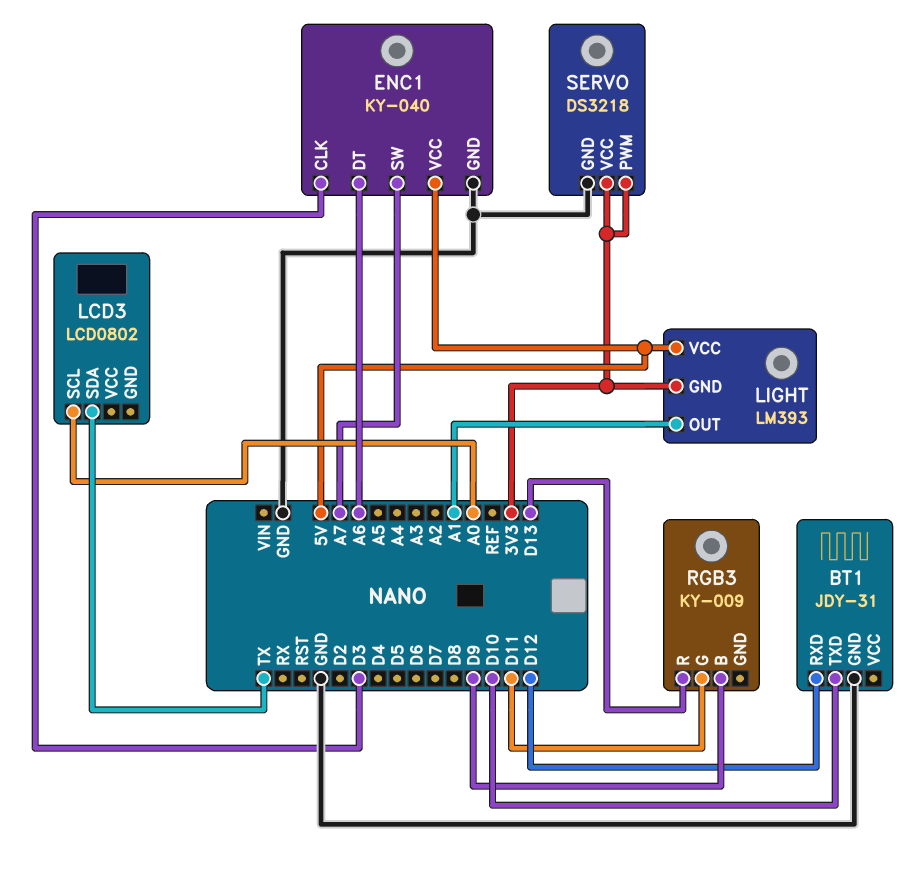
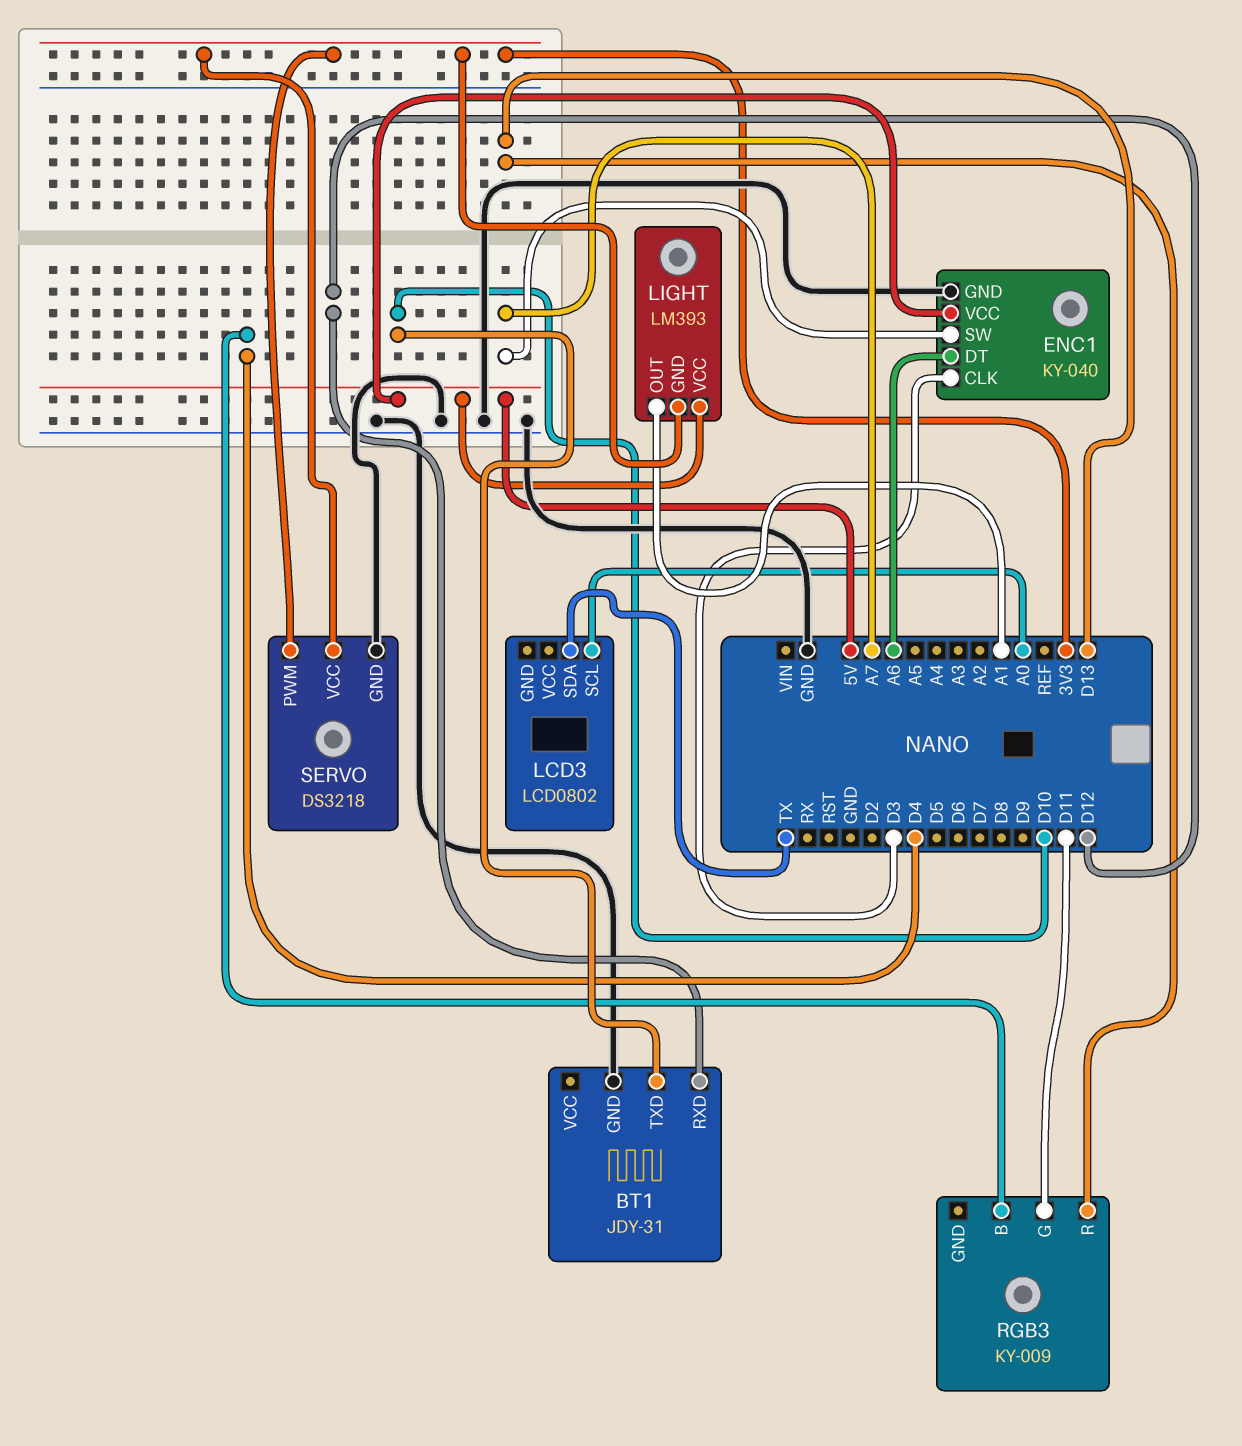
RGB3 pin B: D9 -> D4

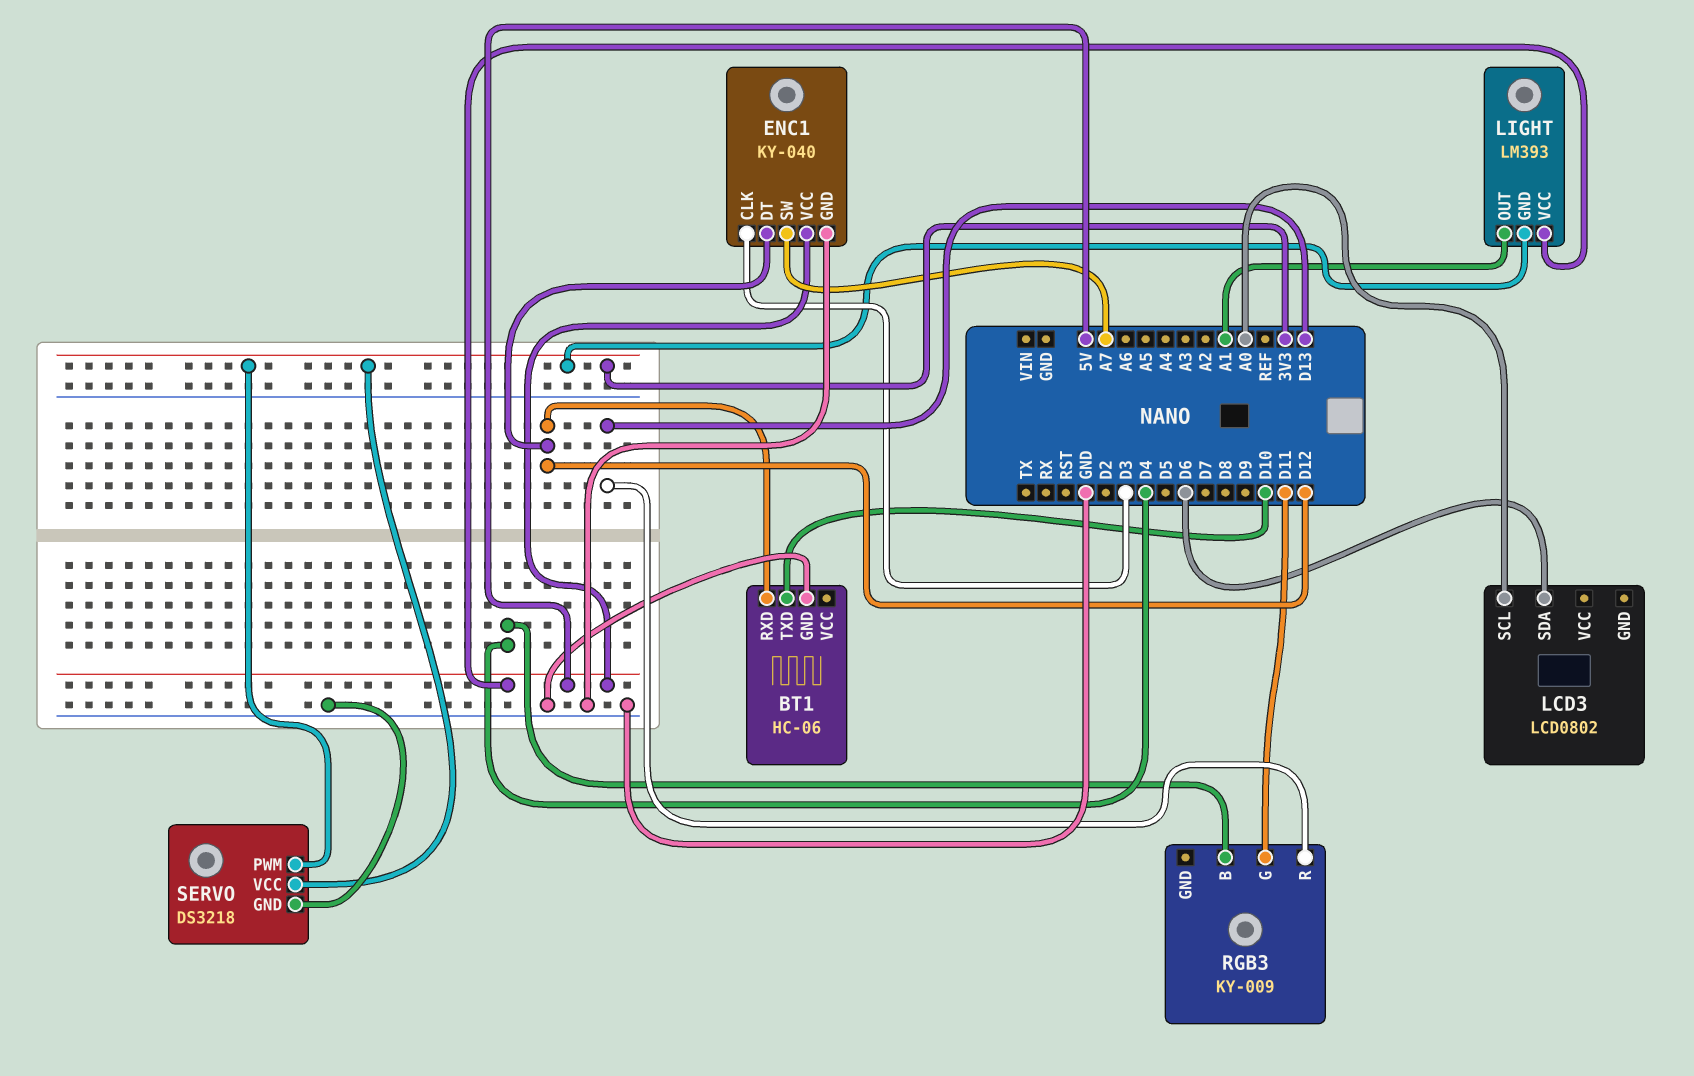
BT1: JDY-31 -> HC-06
ENC1 pin DT: A6 -> D12
LCD3 pin SDA: TX -> D6

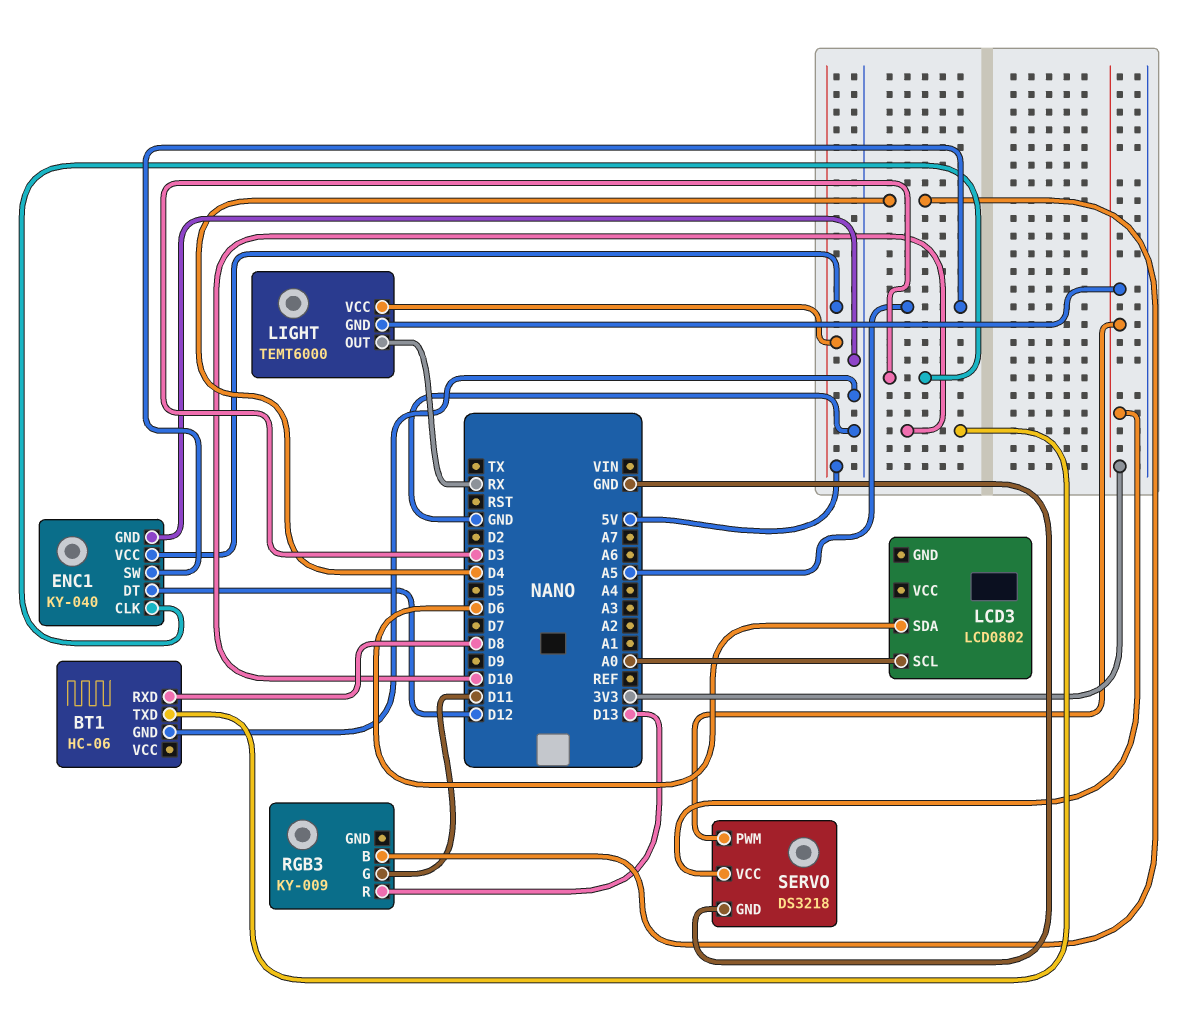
BT1 pin RXD: D12 -> D8
ENC1 pin SW: A7 -> A5
LIGHT: LM393 -> TEMT6000
LIGHT pin OUT: A1 -> RX

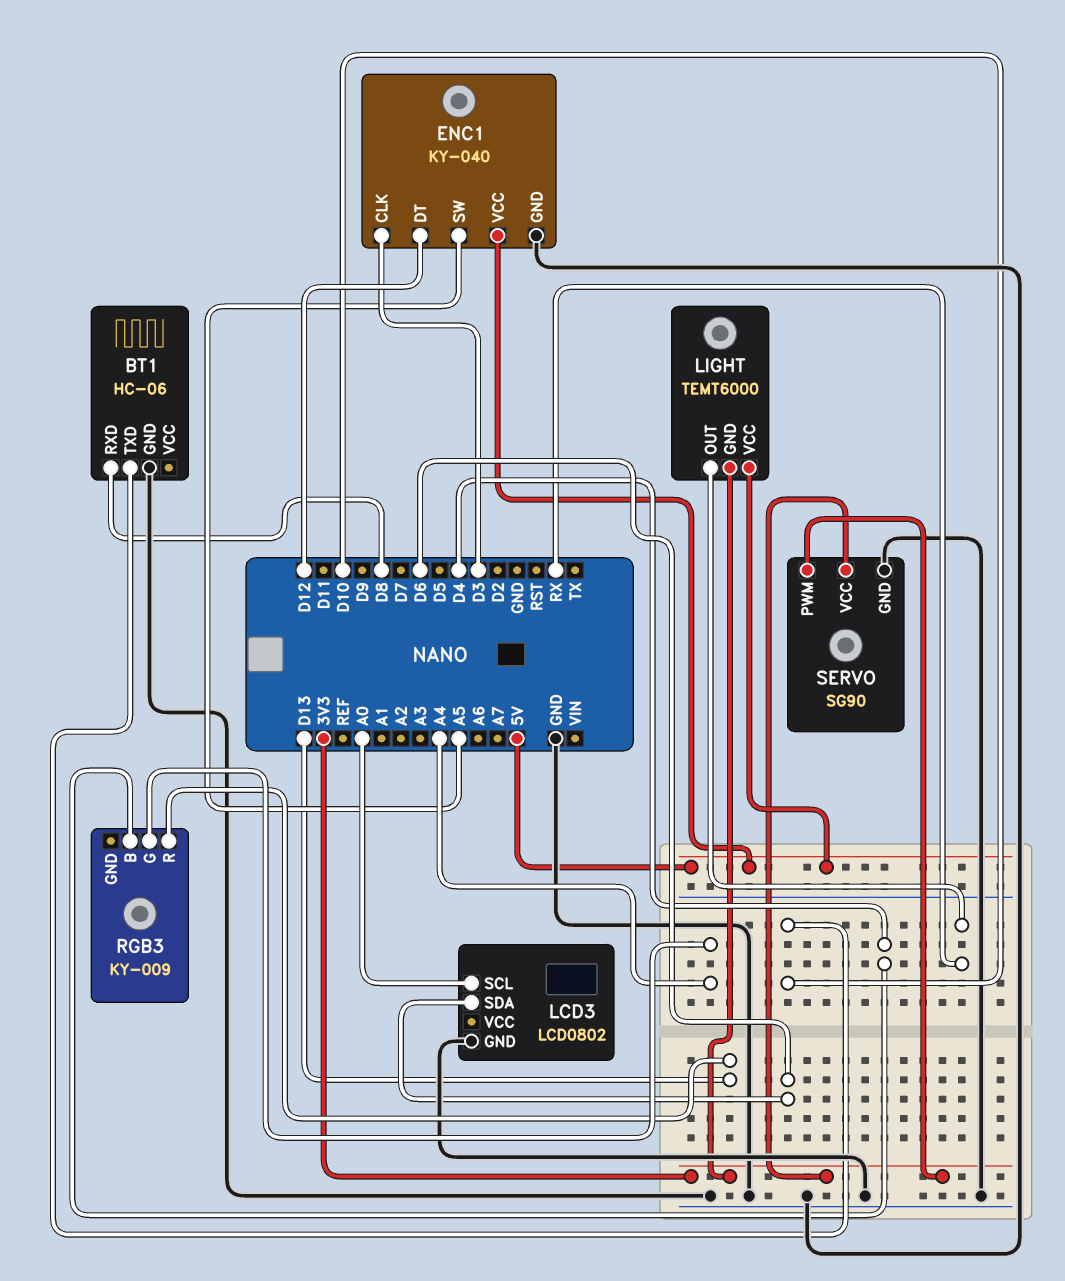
LCD3 pin GND: none -> GND
RGB3 pin G: D11 -> A4
SERVO: DS3218 -> SG90

